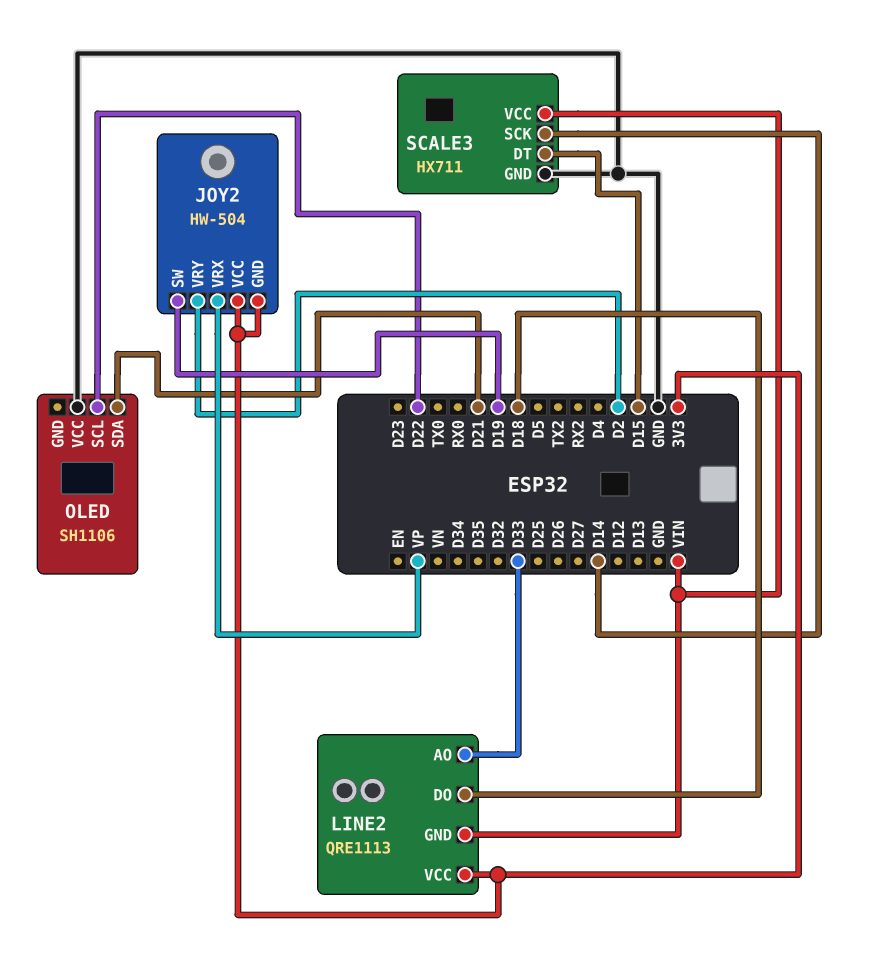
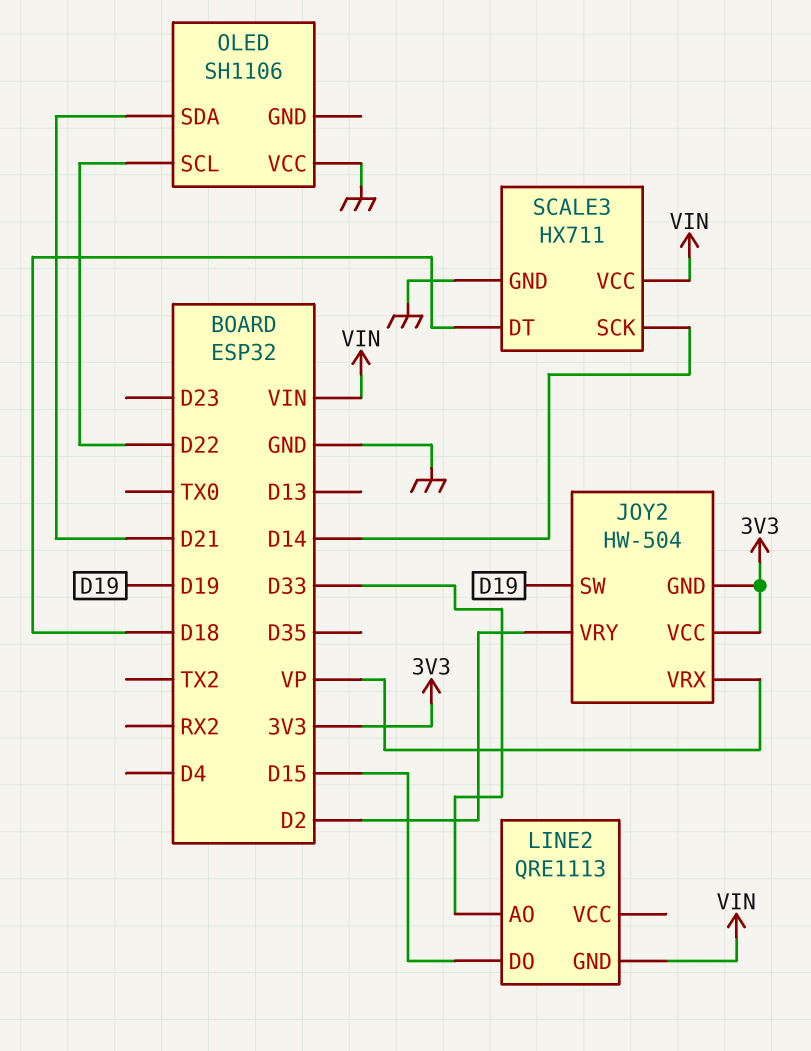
LINE2 pin DO: D18 -> D15
LINE2 pin VCC: 3V3 -> none
SCALE3 pin DT: D15 -> D18

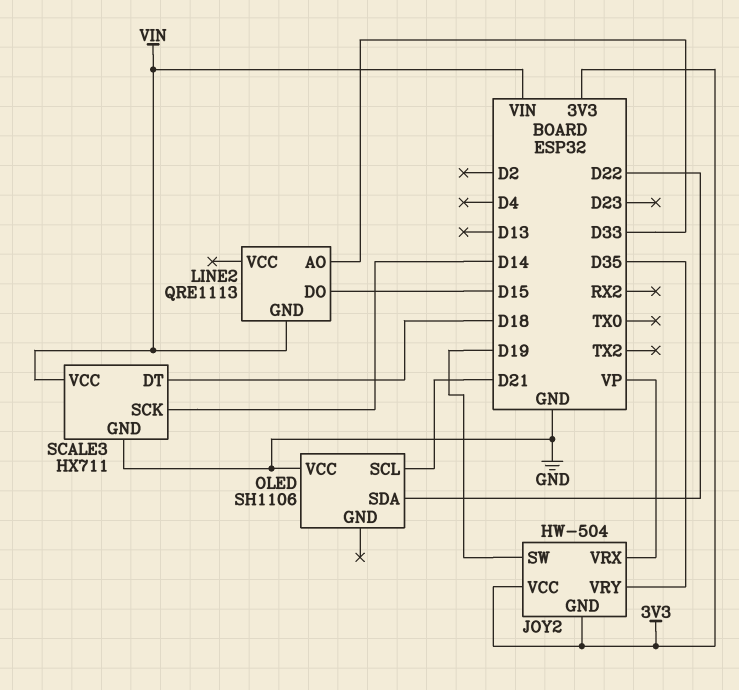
JOY2 pin VRY: D2 -> D35
OLED pin SCL: D22 -> D21
OLED pin SDA: D21 -> D22

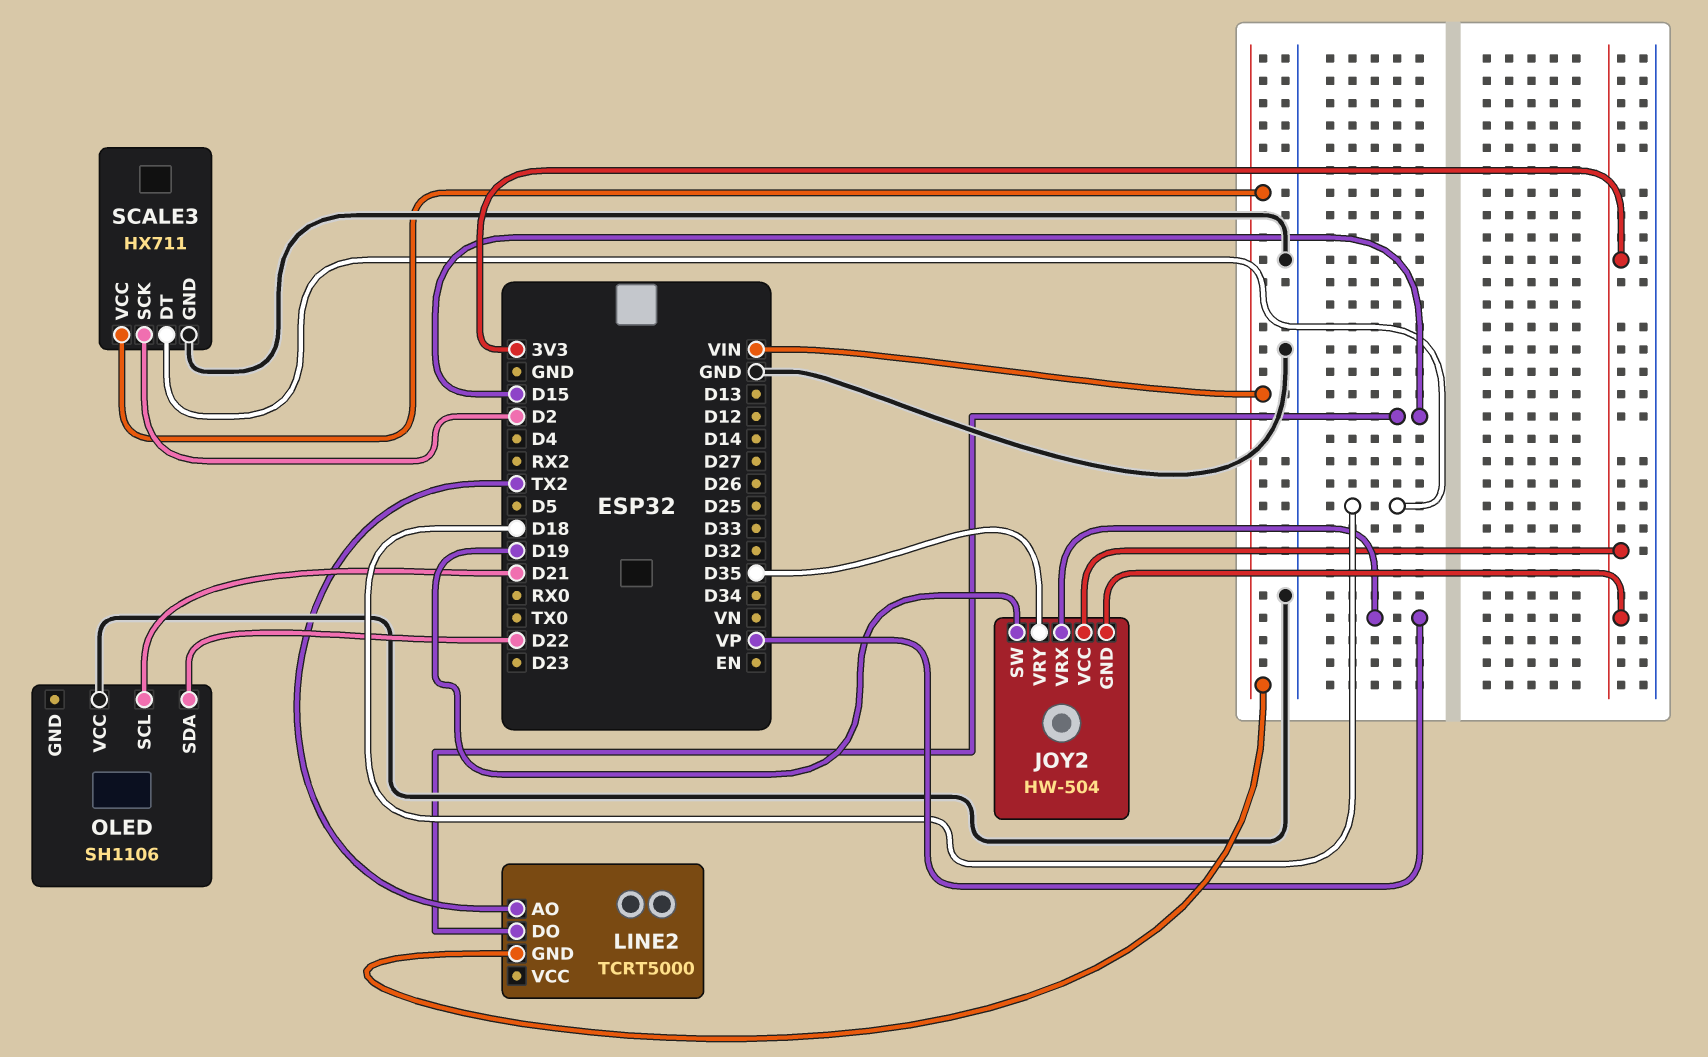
LINE2: QRE1113 -> TCRT5000
LINE2 pin AO: D33 -> TX2
SCALE3 pin SCK: D14 -> D2

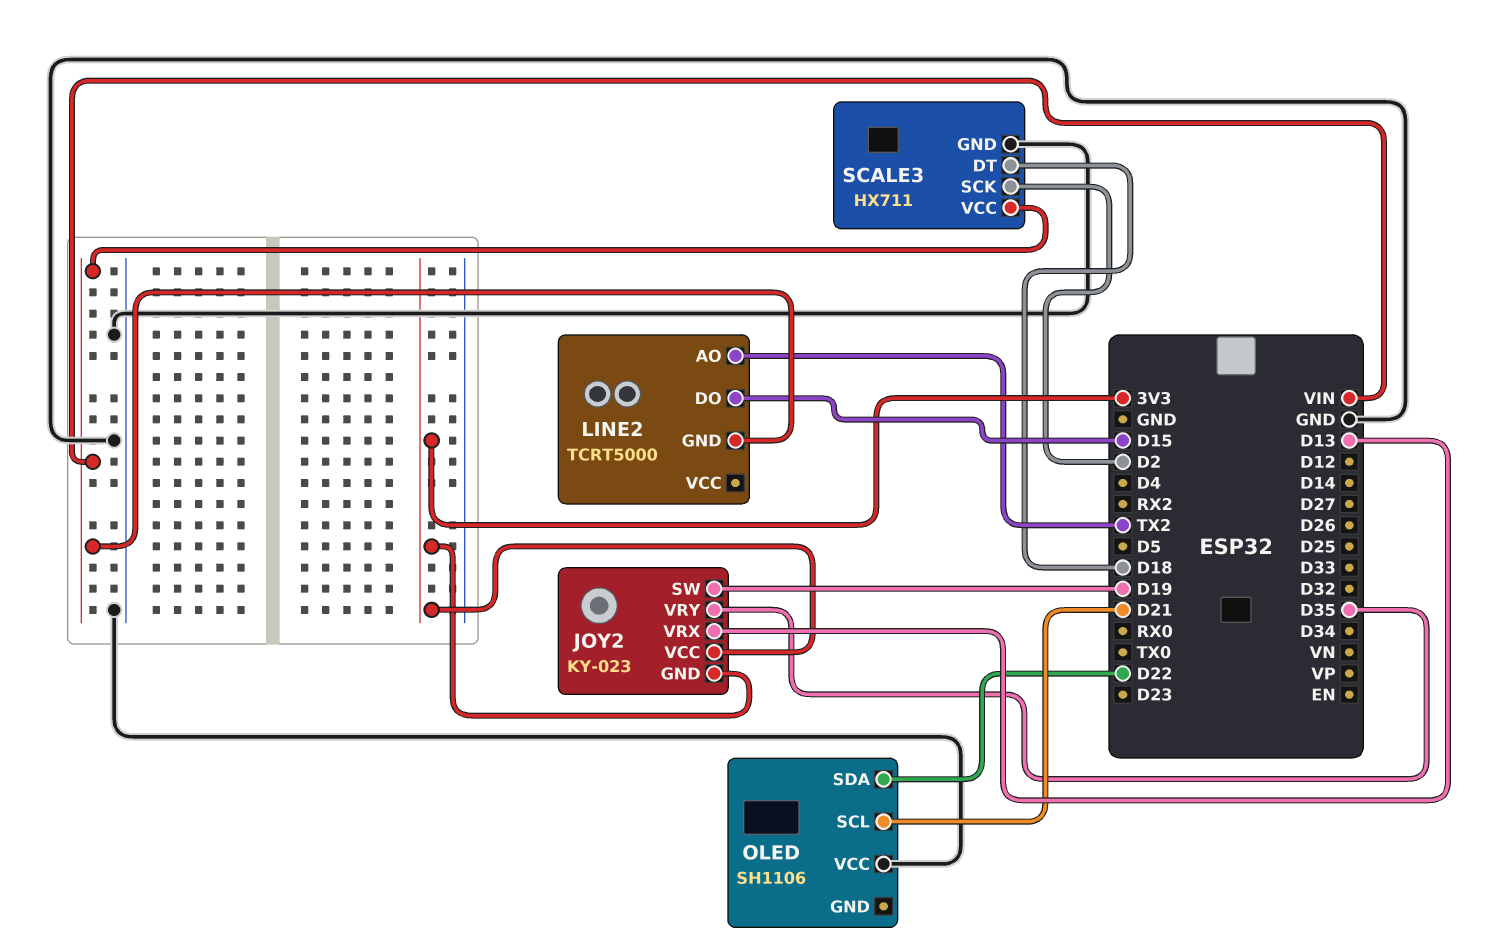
JOY2: HW-504 -> KY-023
JOY2 pin VRX: VP -> D13

